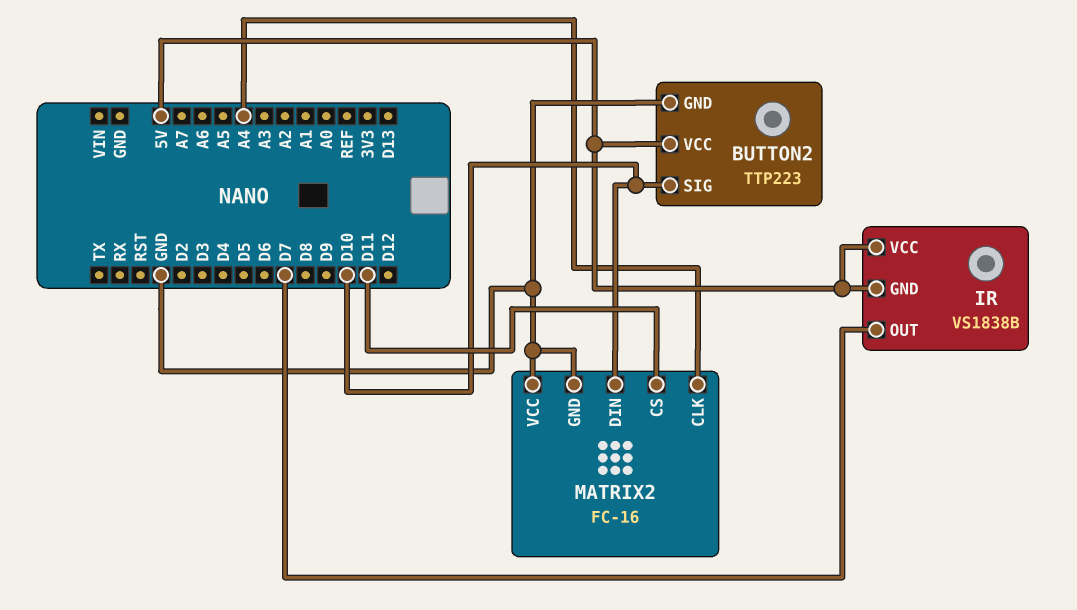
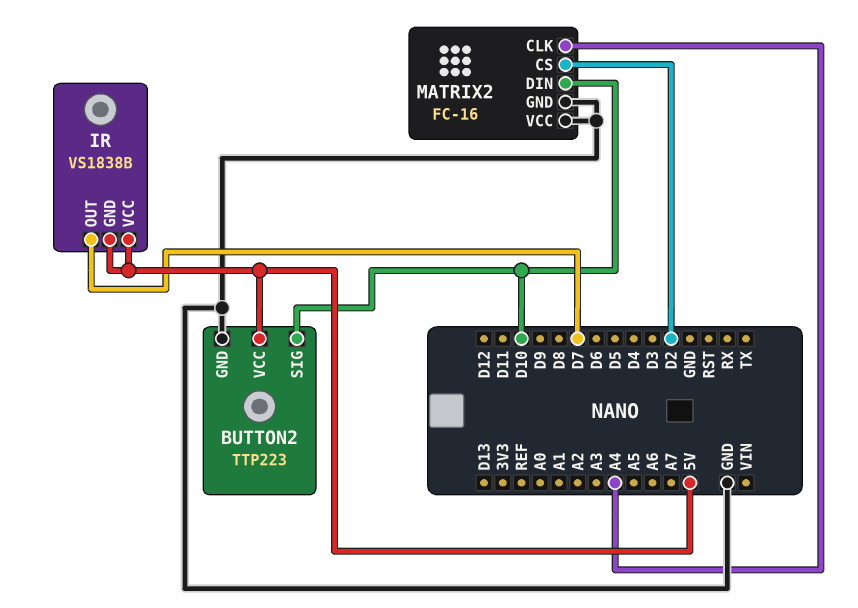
MATRIX2 pin CS: D11 -> D2

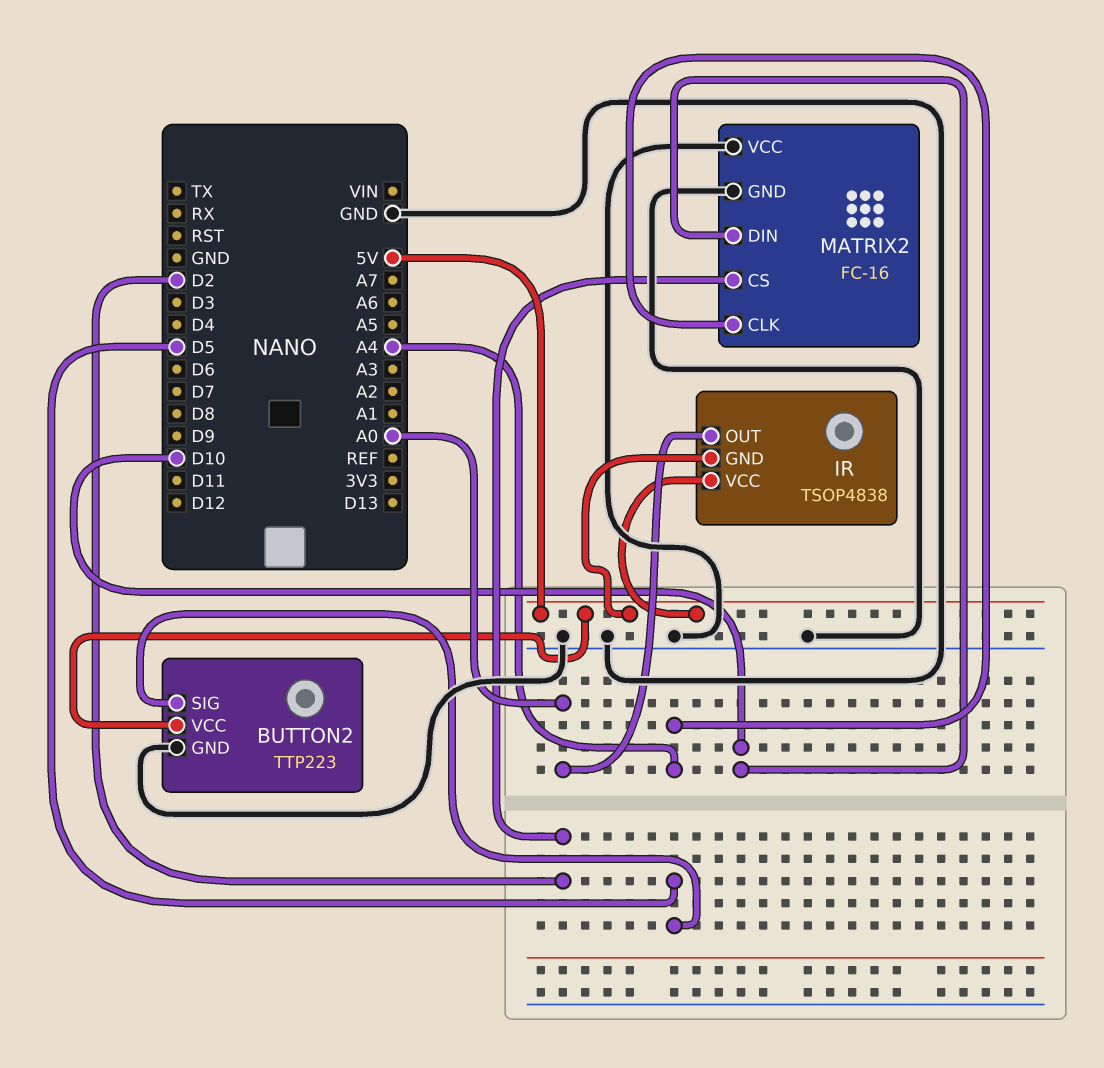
BUTTON2 pin SIG: D10 -> D5
IR: VS1838B -> TSOP4838
IR pin OUT: D7 -> A0

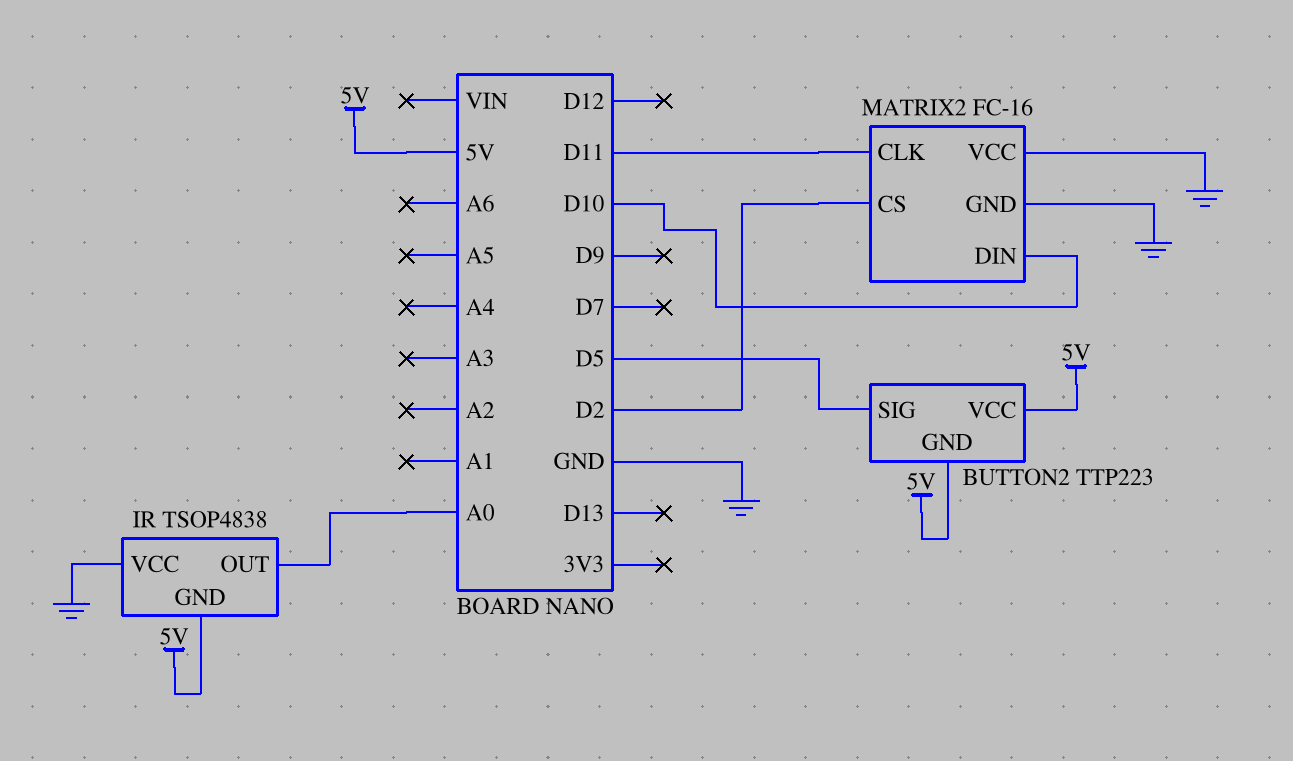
BUTTON2 pin GND: GND -> 5V
IR pin VCC: 5V -> GND
MATRIX2 pin CLK: A4 -> D11

